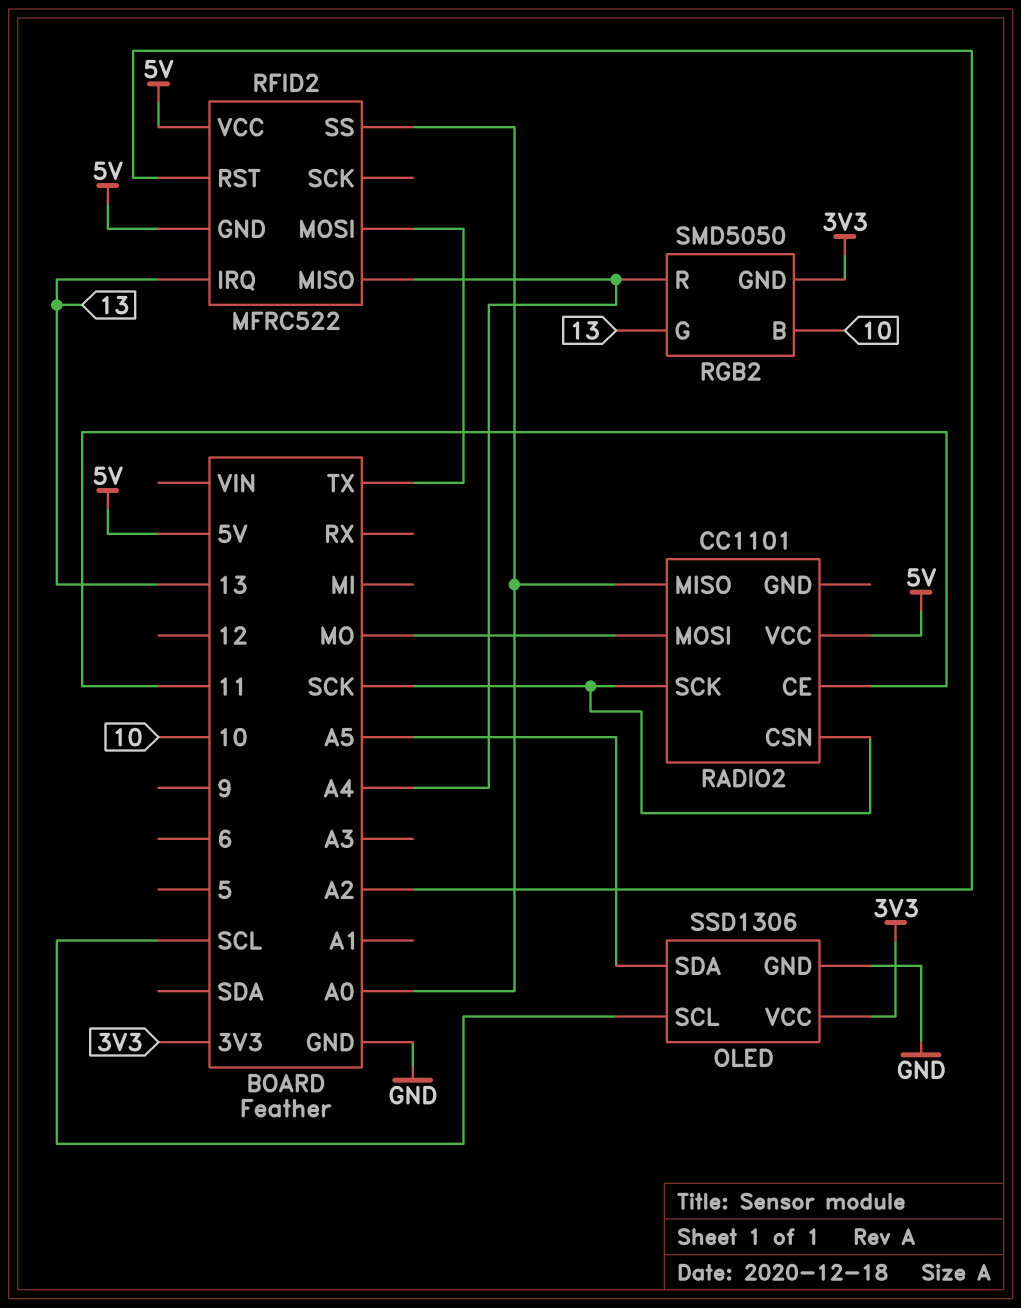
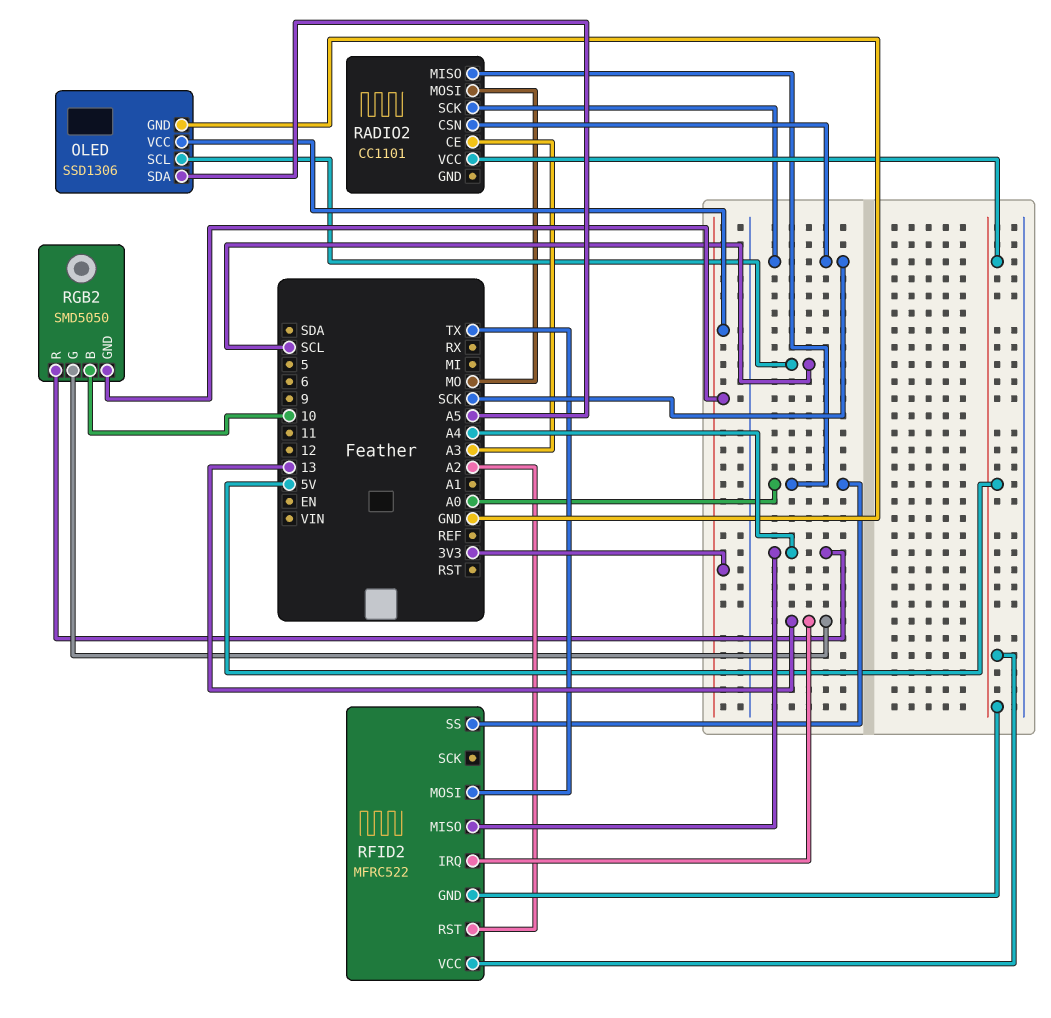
RADIO2 pin CE: 11 -> A3

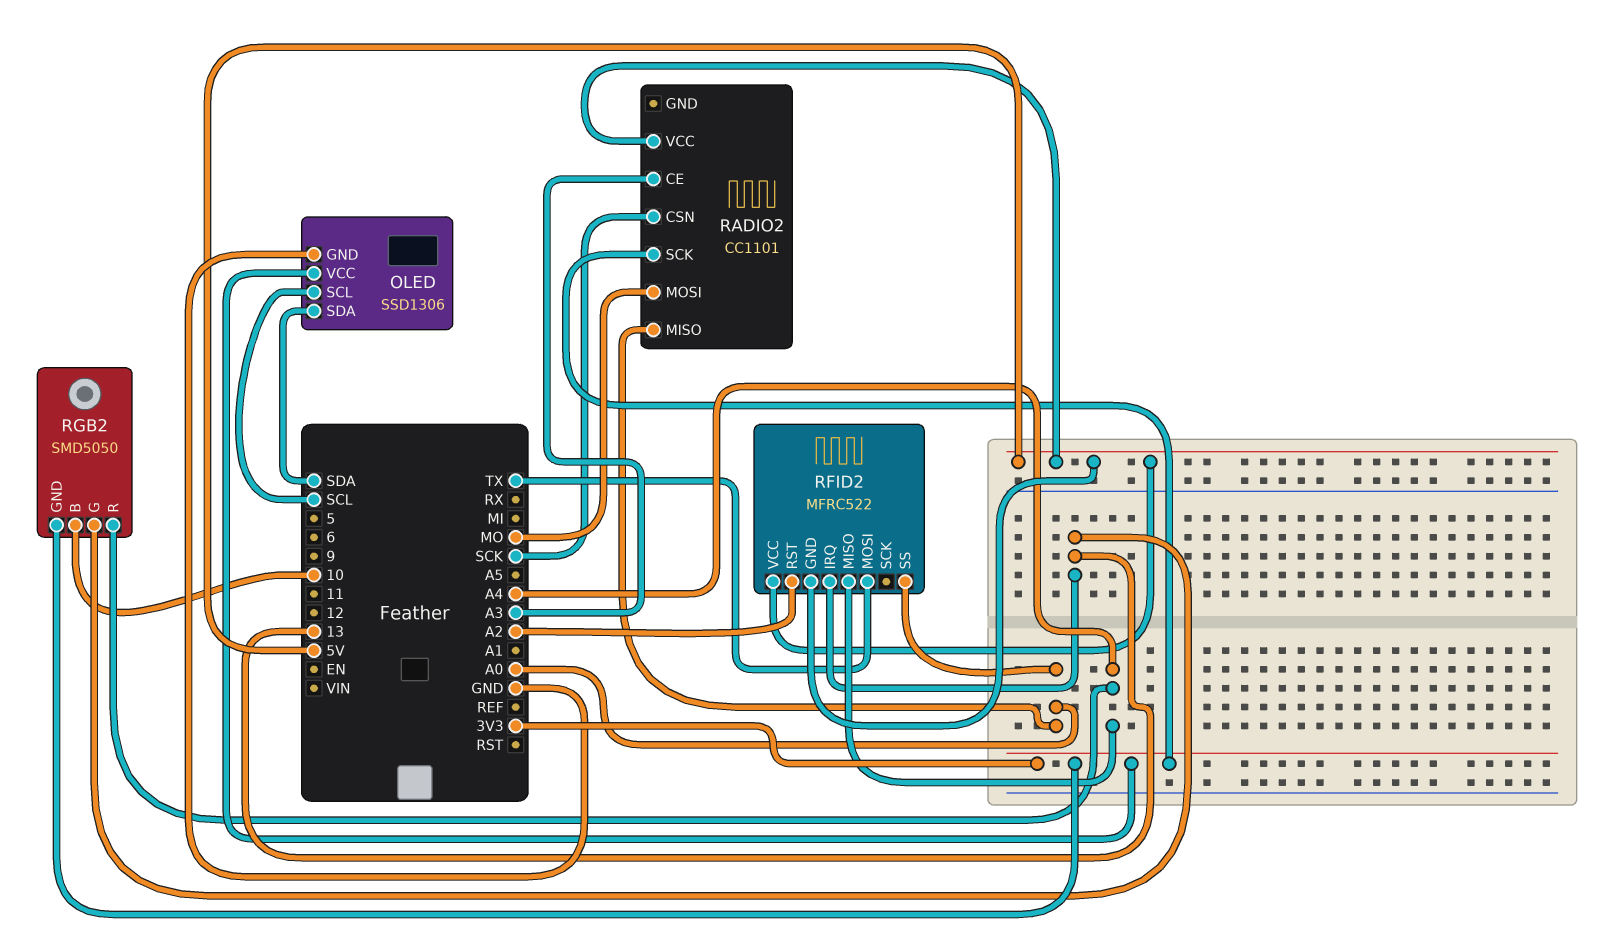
OLED pin SDA: A5 -> SDA
RADIO2 pin SCK: SCK -> 3V3

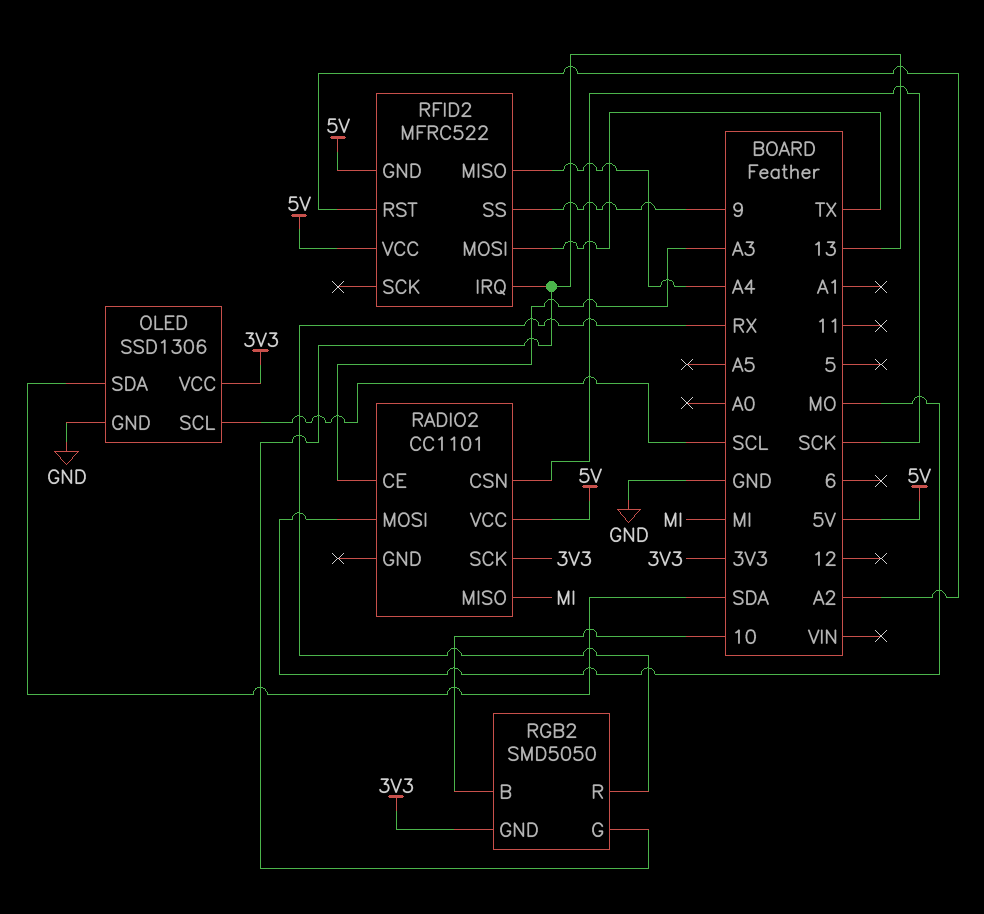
RADIO2 pin MISO: A0 -> MI
RFID2 pin SS: A0 -> 9
RGB2 pin R: A4 -> RX

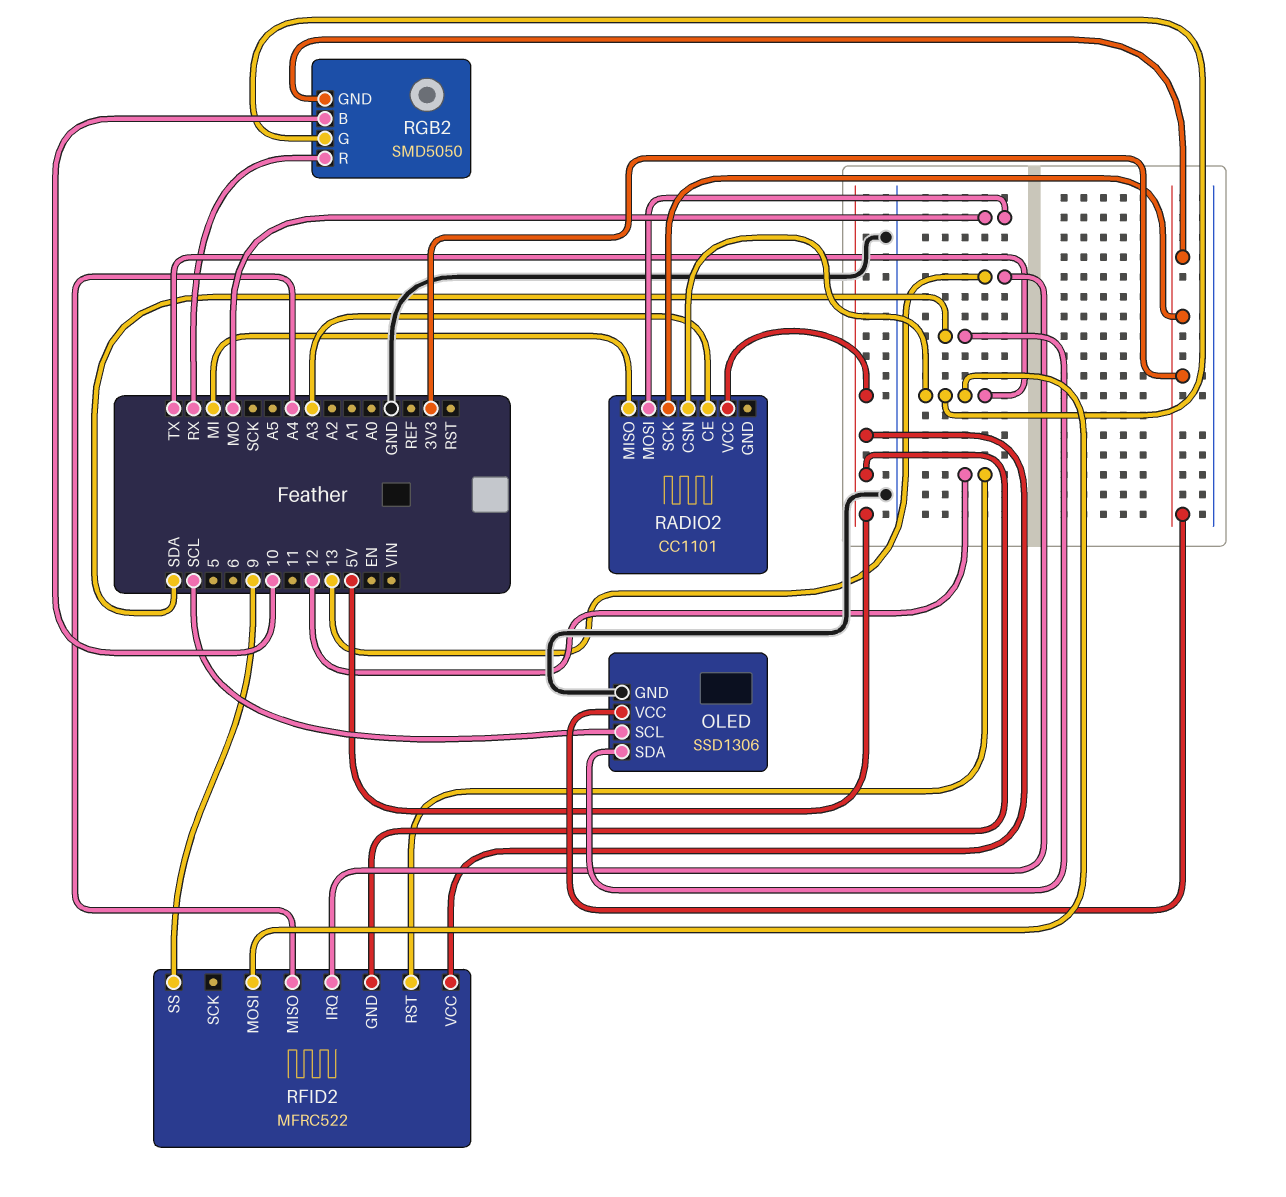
RADIO2 pin CSN: SCK -> TX
RFID2 pin RST: A2 -> 12
RGB2 pin G: 13 -> TX

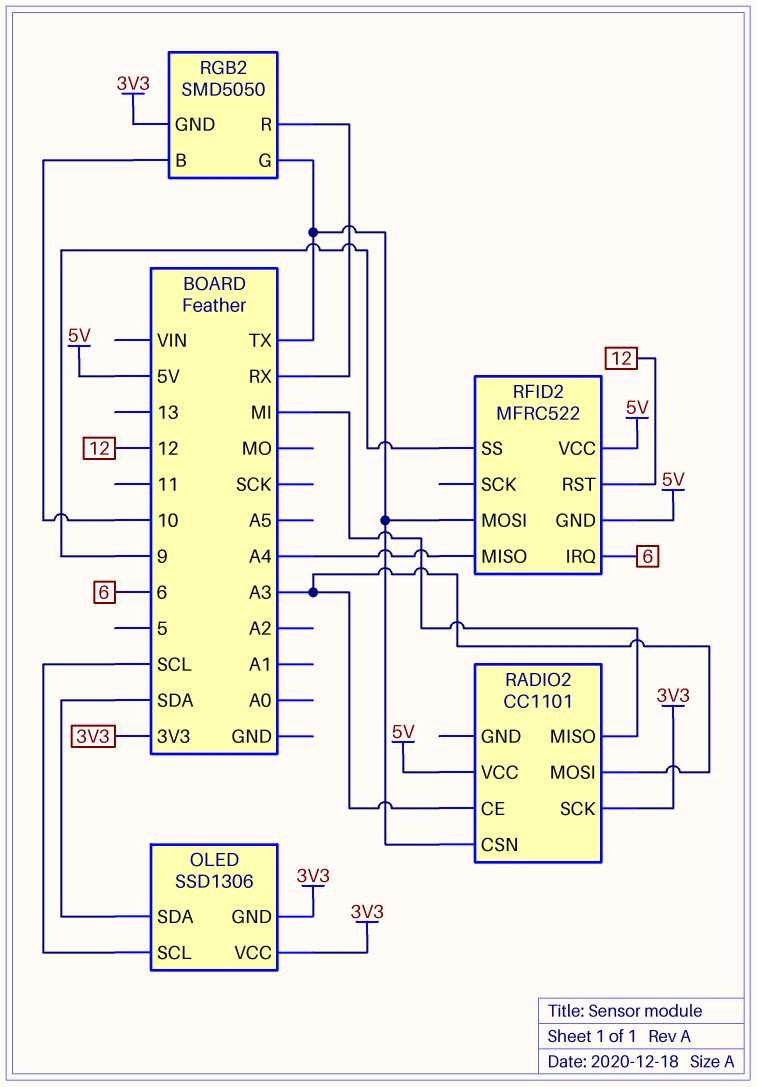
OLED pin GND: GND -> 3V3
RADIO2 pin MOSI: MO -> A3
RFID2 pin IRQ: 13 -> 6

